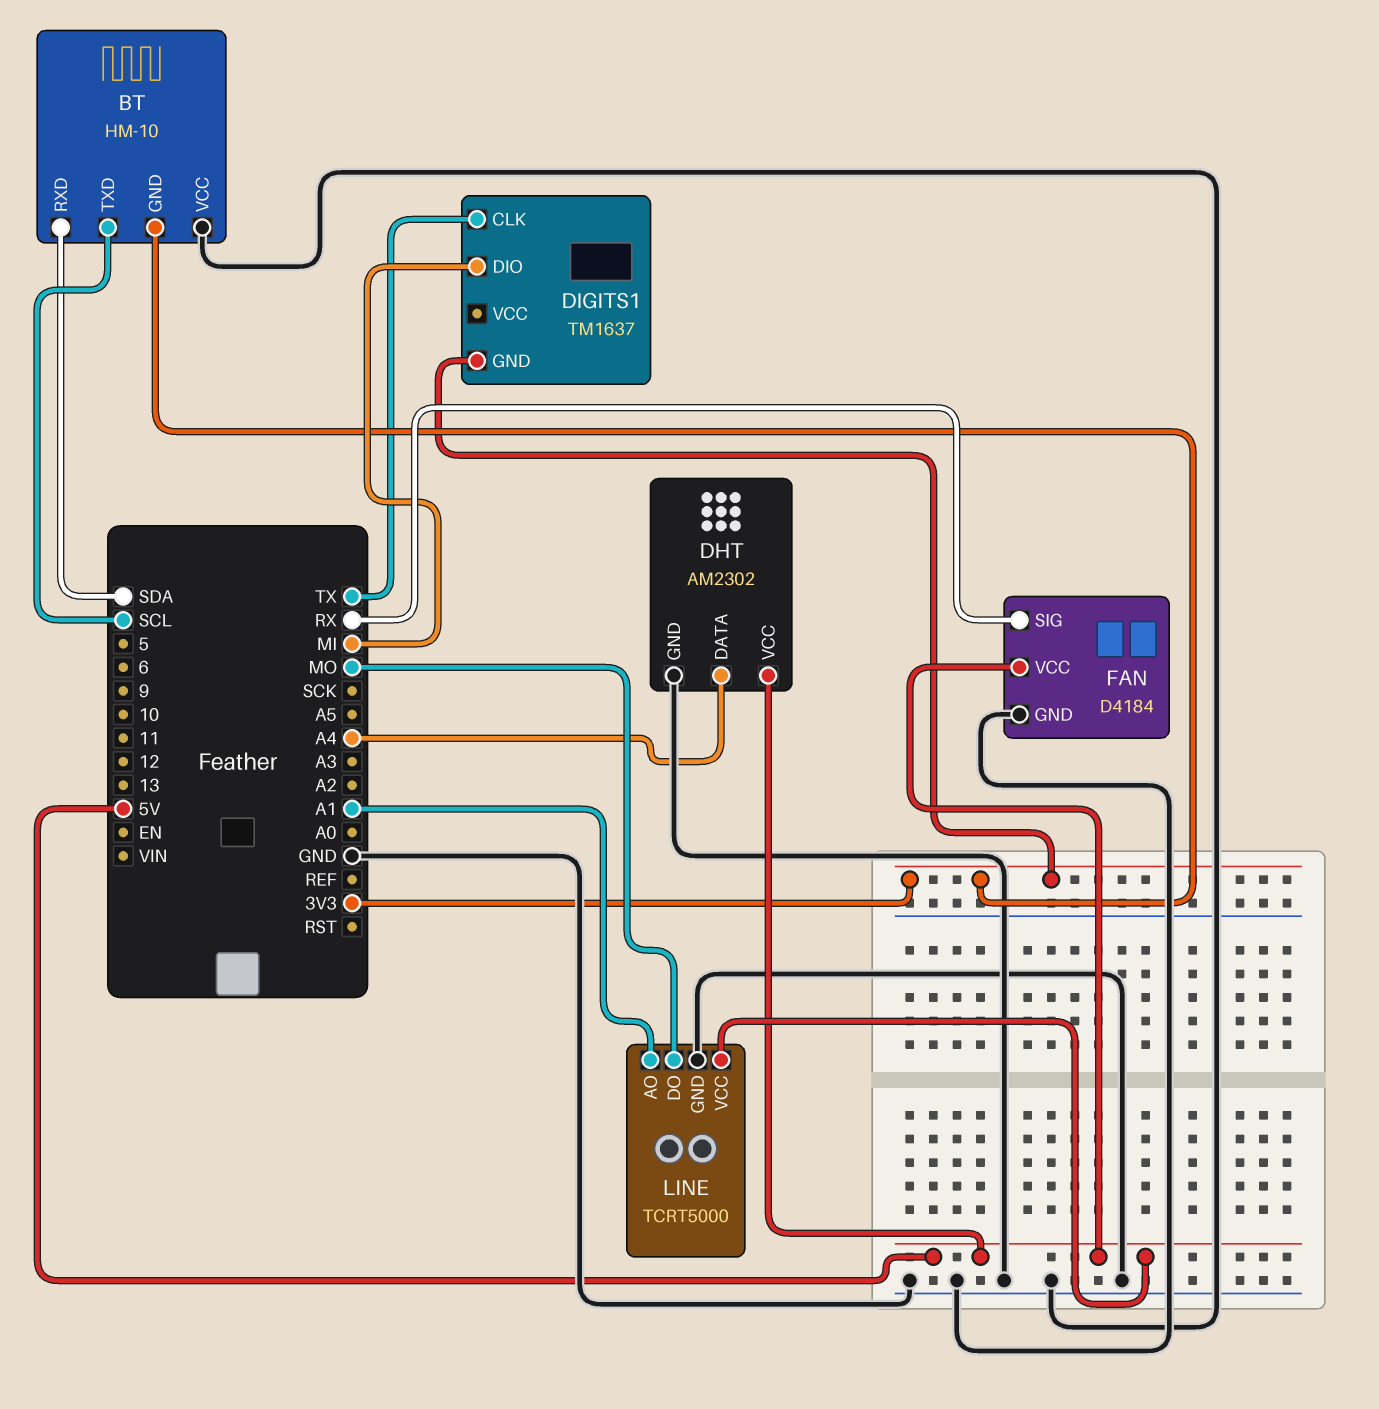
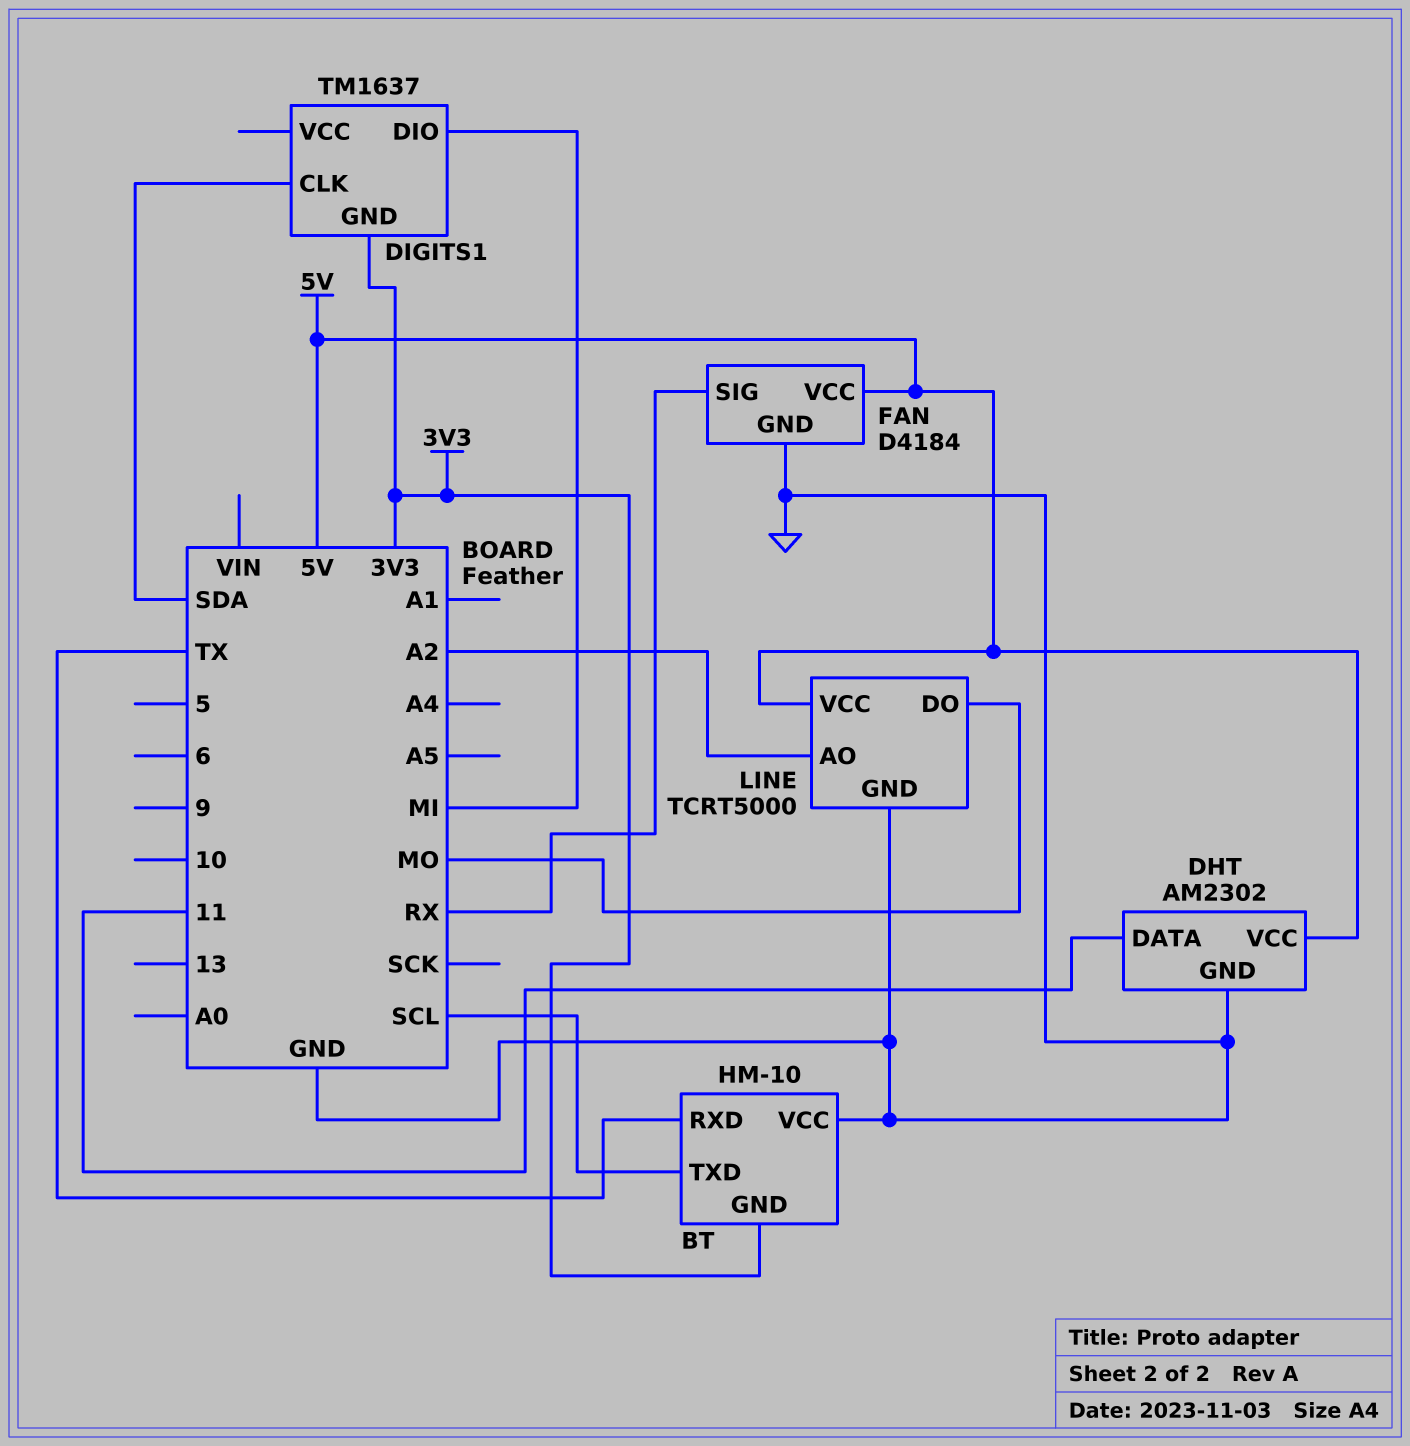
BT pin RXD: SDA -> TX
DHT pin DATA: A4 -> 11
DIGITS1 pin CLK: TX -> SDA
LINE pin AO: A1 -> A2

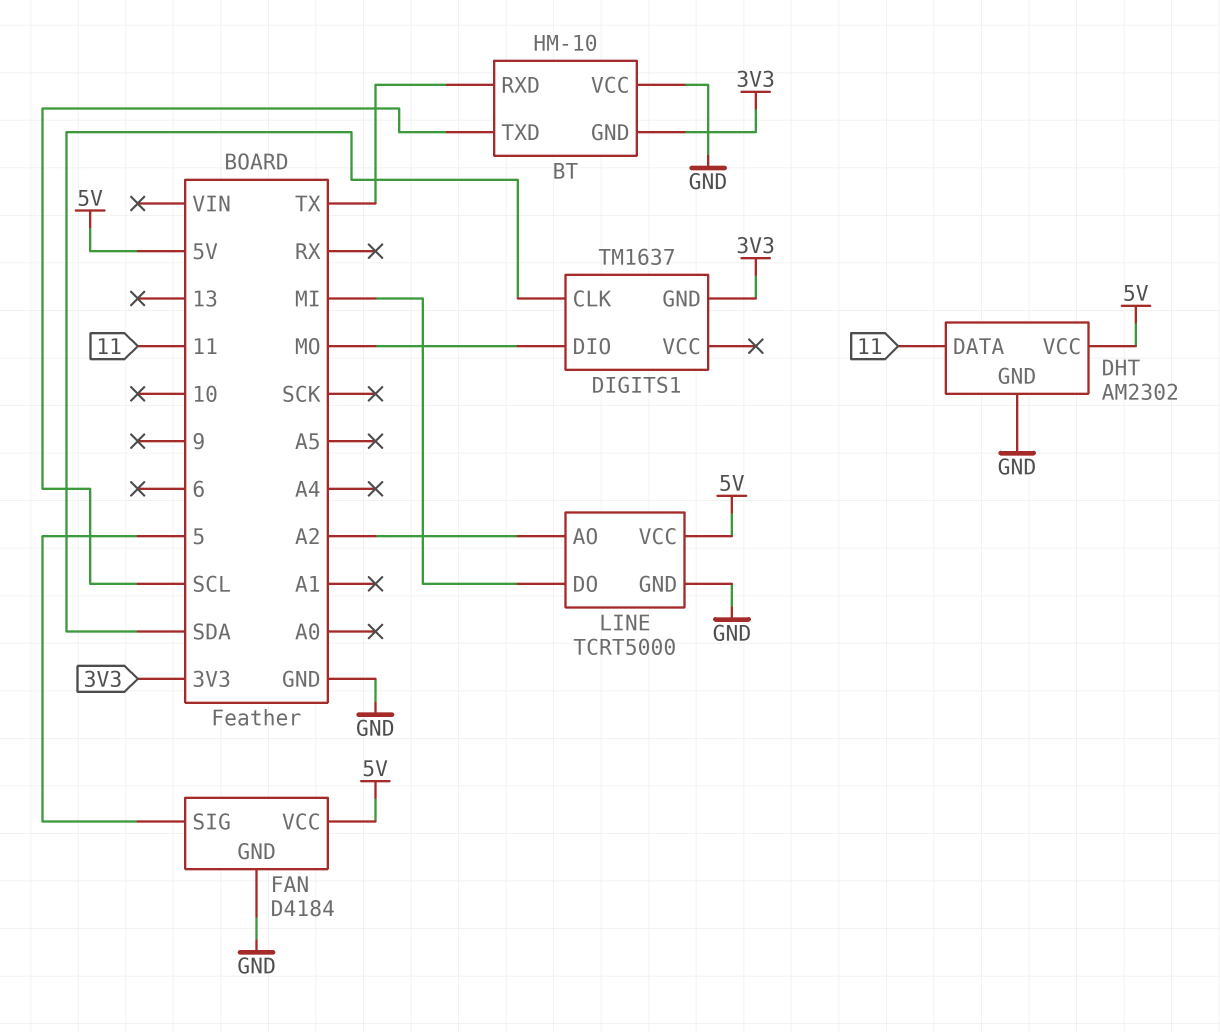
DIGITS1 pin DIO: MI -> MO
FAN pin SIG: RX -> 5
LINE pin DO: MO -> MI

